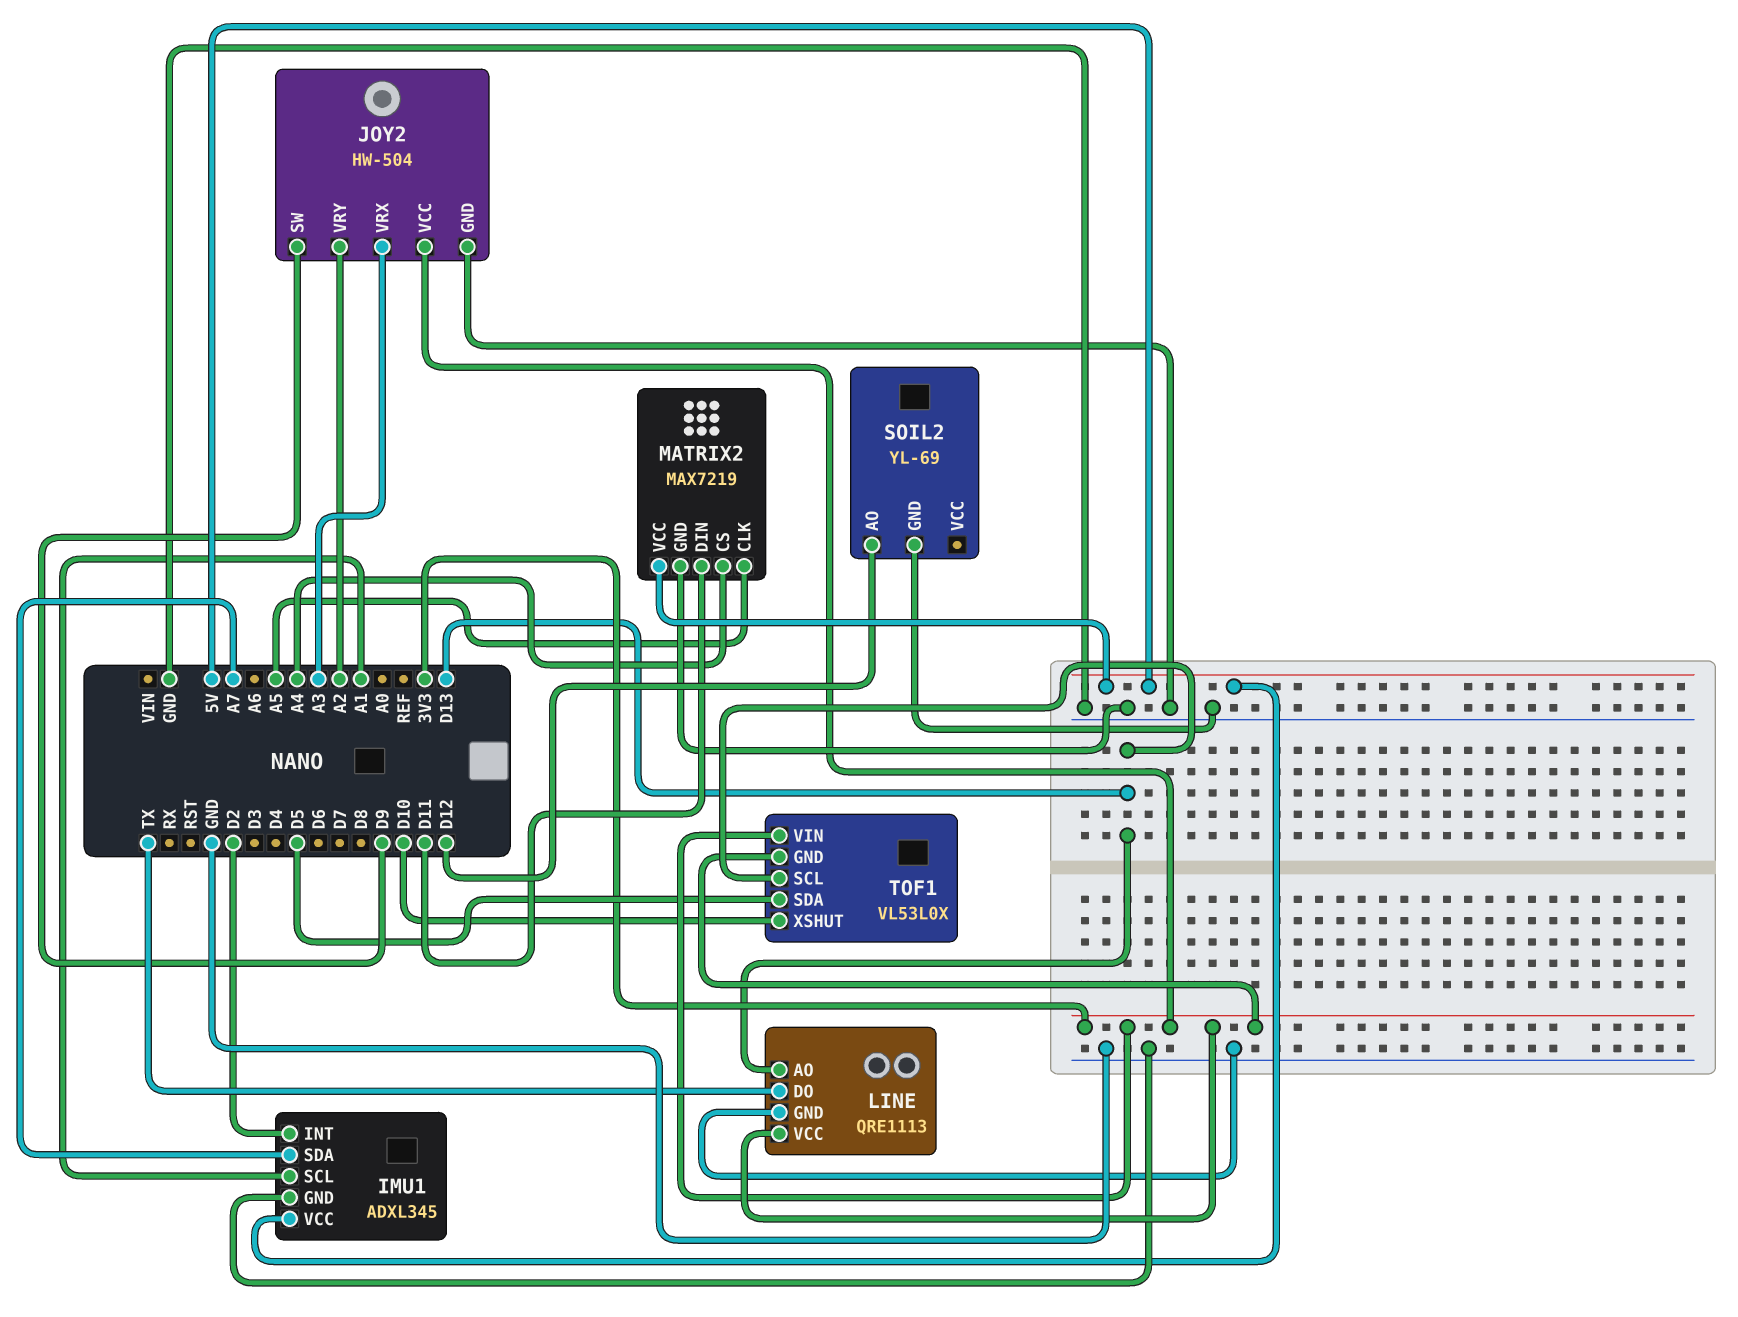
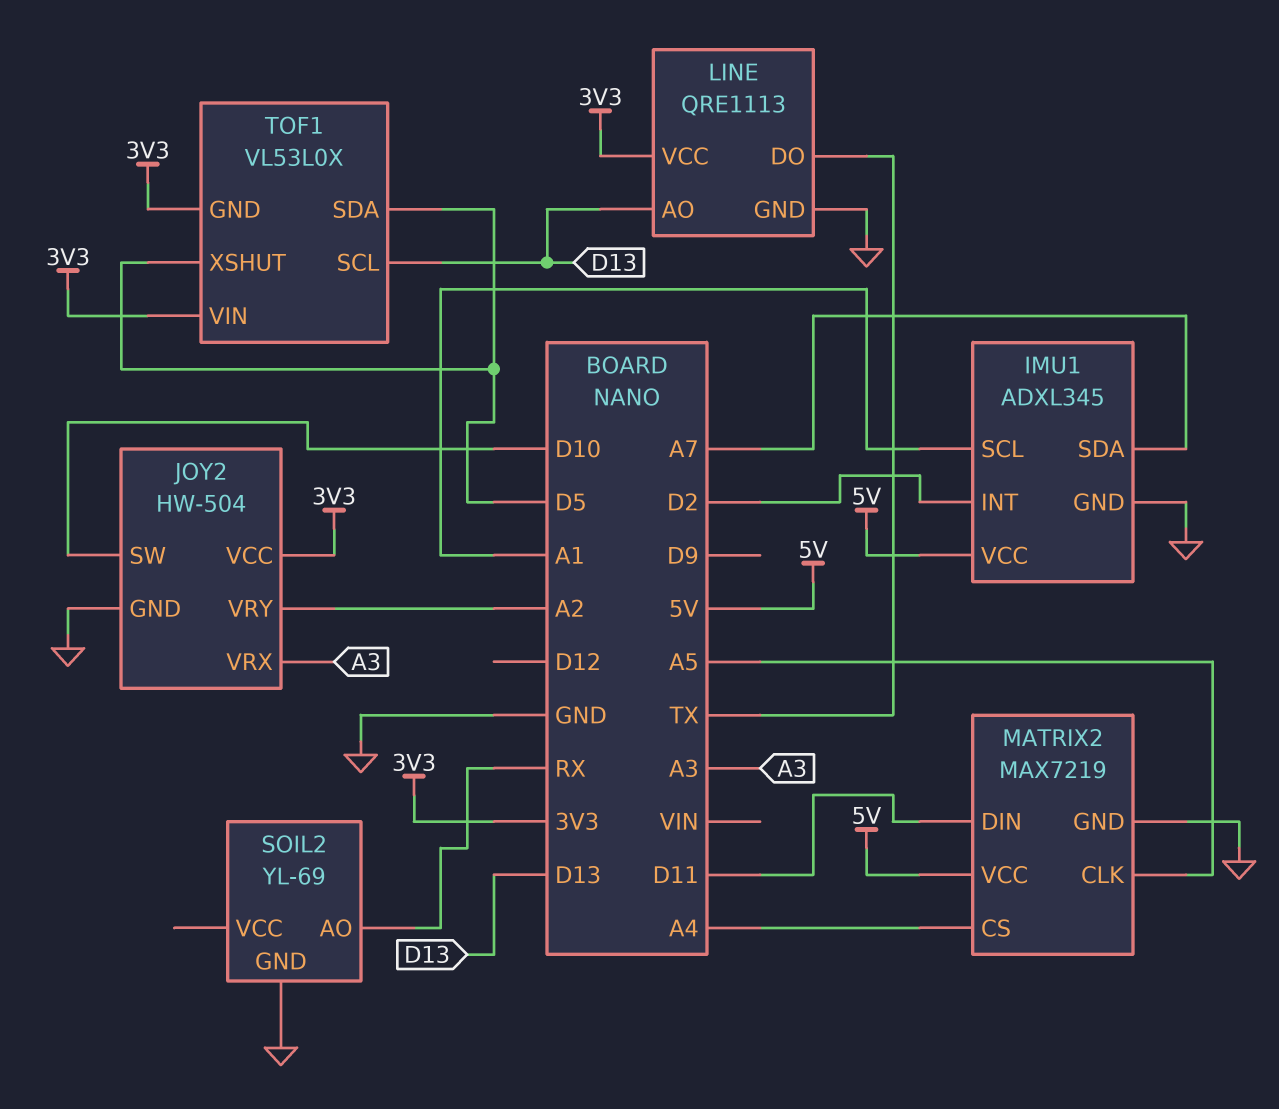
JOY2 pin SW: D9 -> D10
SOIL2 pin AO: D12 -> RX
TOF1 pin XSHUT: D10 -> D5

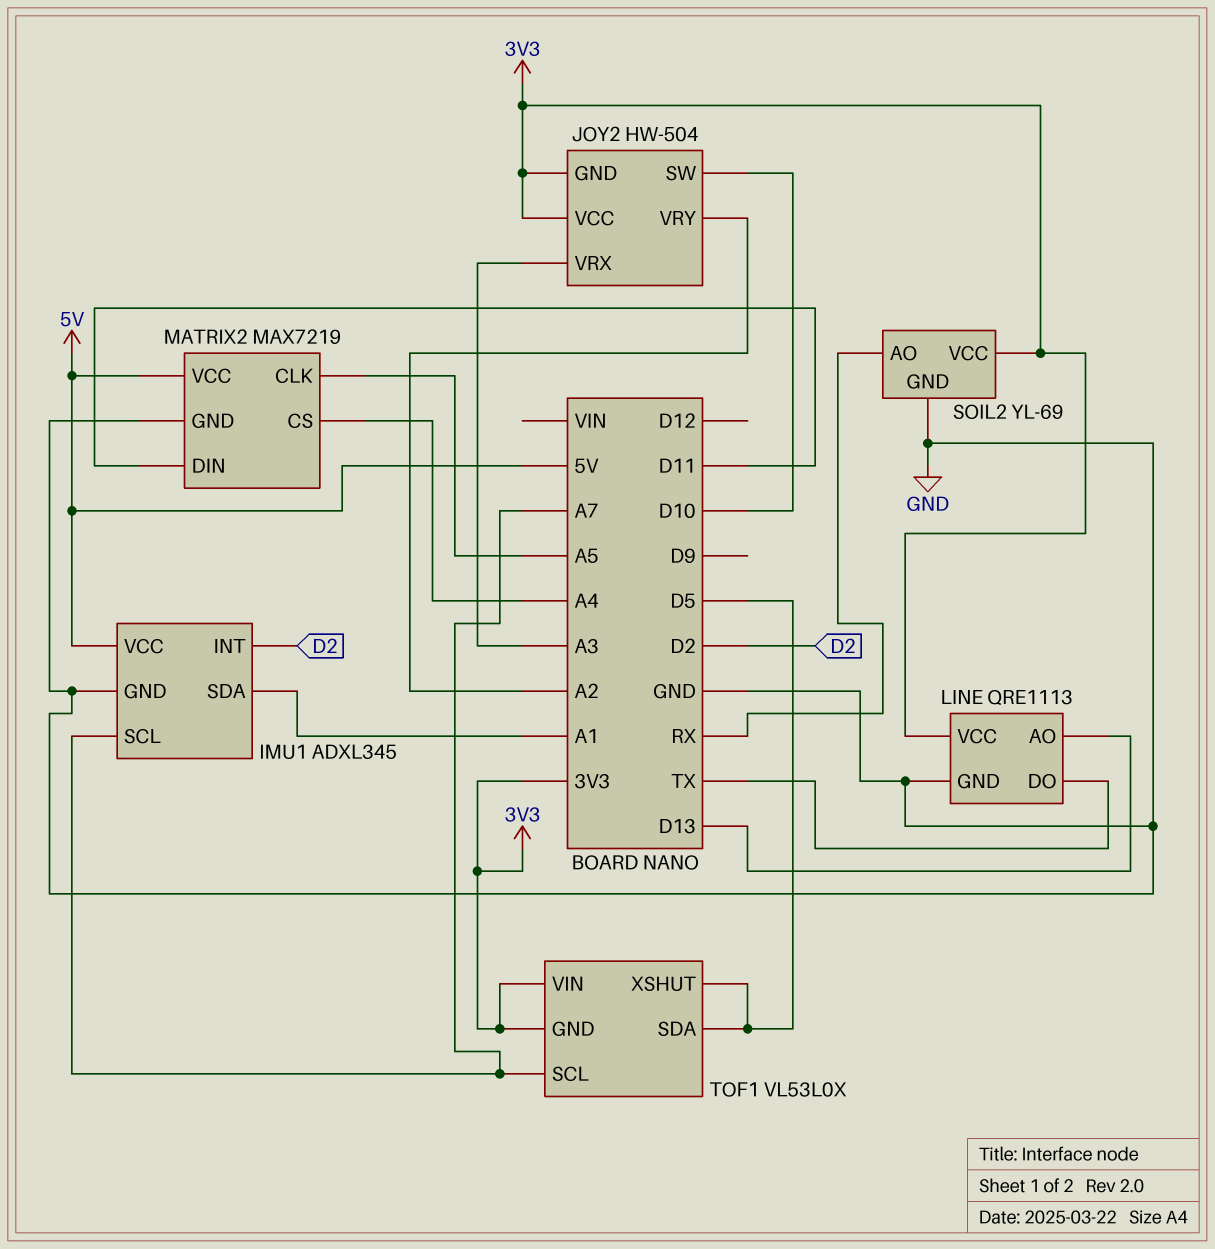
IMU1 pin SCL: A1 -> A7
IMU1 pin SDA: A7 -> A1
JOY2 pin GND: GND -> 3V3
SOIL2 pin VCC: none -> 3V3
TOF1 pin SCL: D13 -> A7

